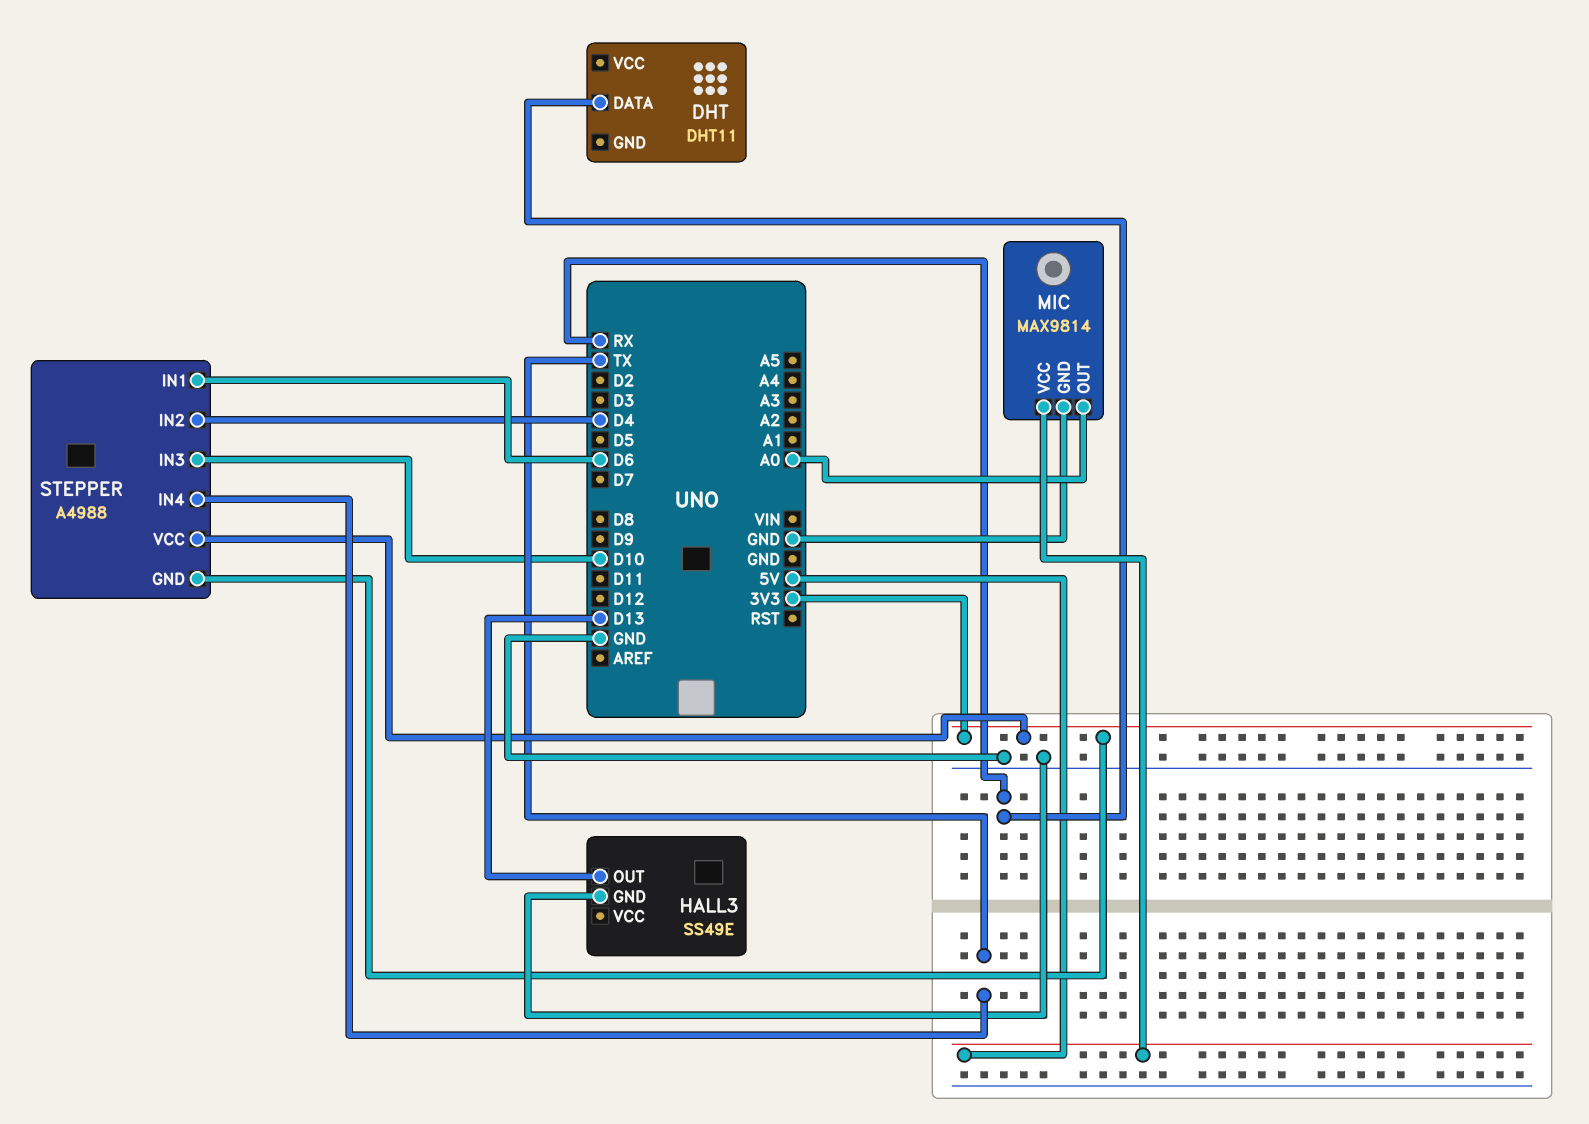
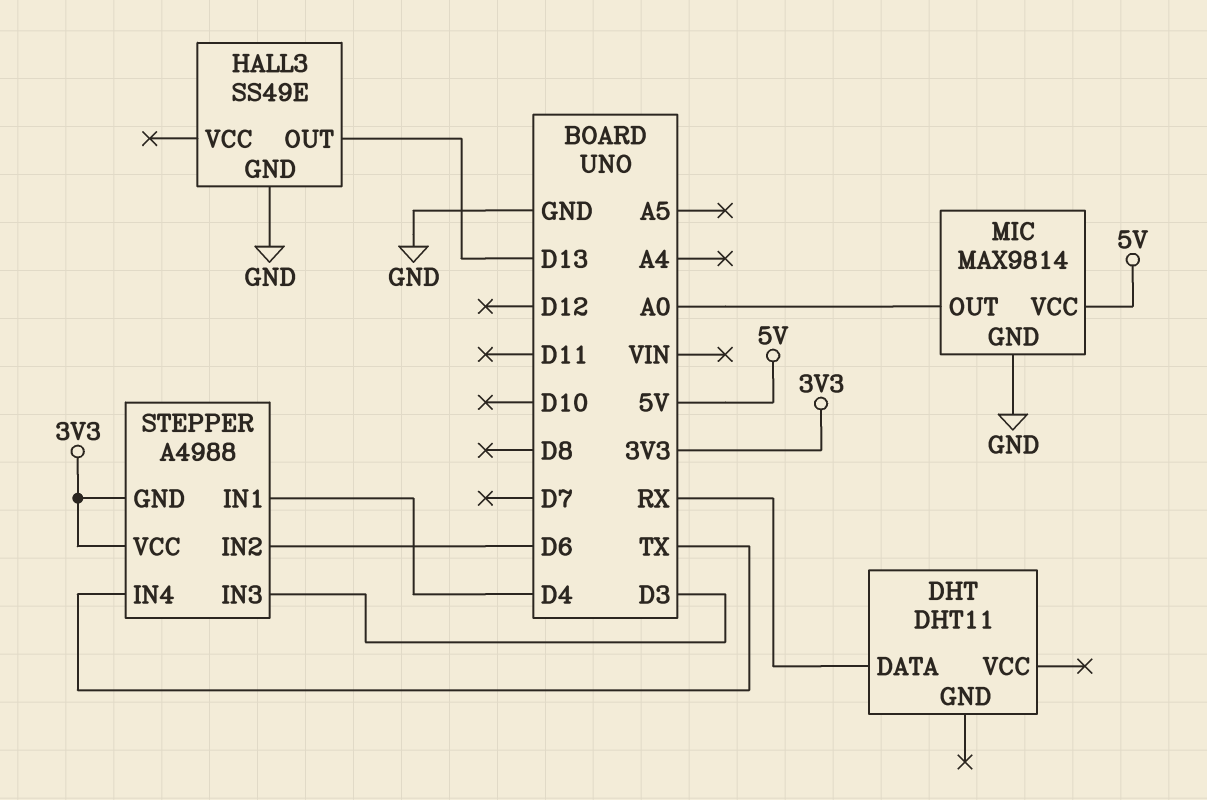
STEPPER pin IN1: D6 -> D4
STEPPER pin IN2: D4 -> D6
STEPPER pin IN3: D10 -> D3

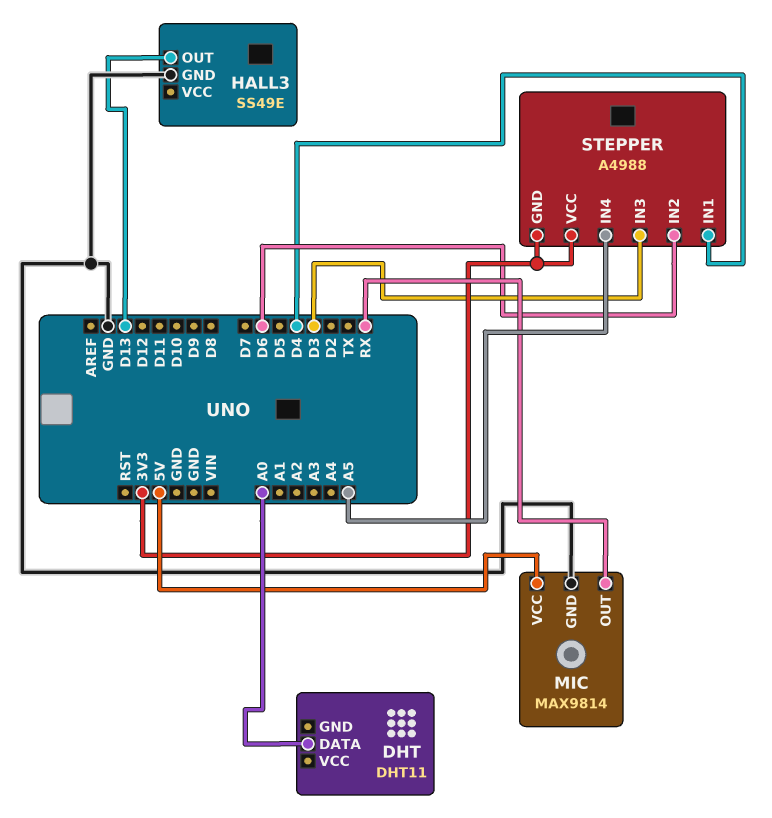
DHT pin DATA: RX -> A0
MIC pin OUT: A0 -> RX
STEPPER pin IN4: TX -> A5

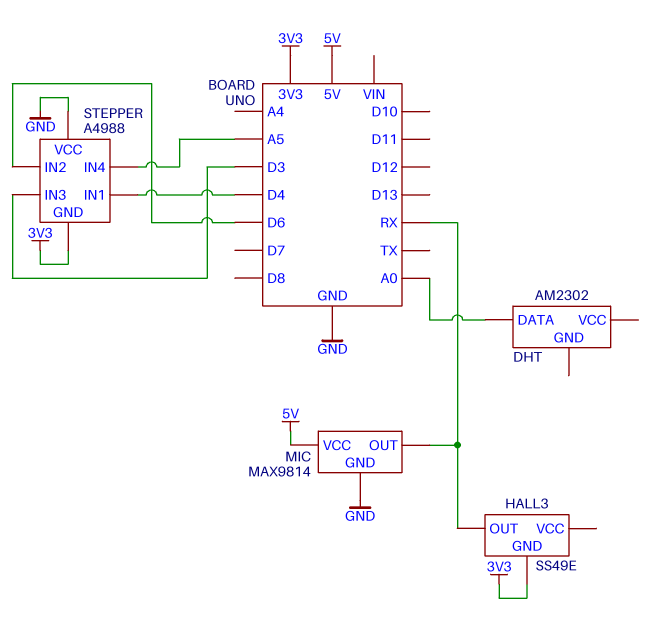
DHT: DHT11 -> AM2302
HALL3 pin GND: GND -> 3V3
HALL3 pin OUT: D13 -> RX
STEPPER pin VCC: 3V3 -> GND

